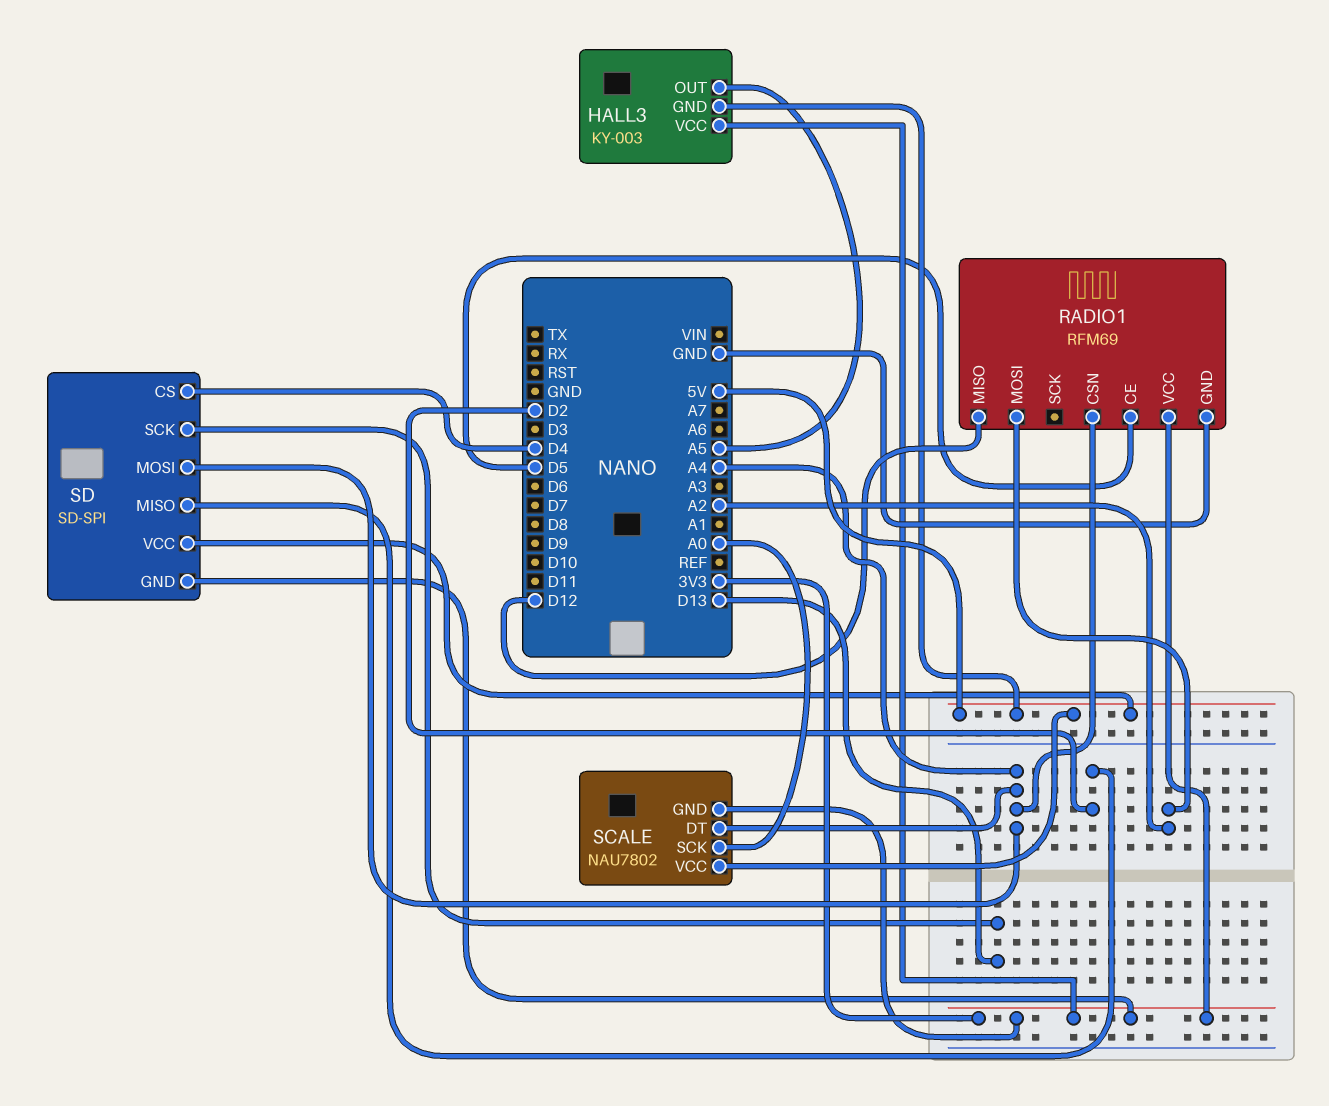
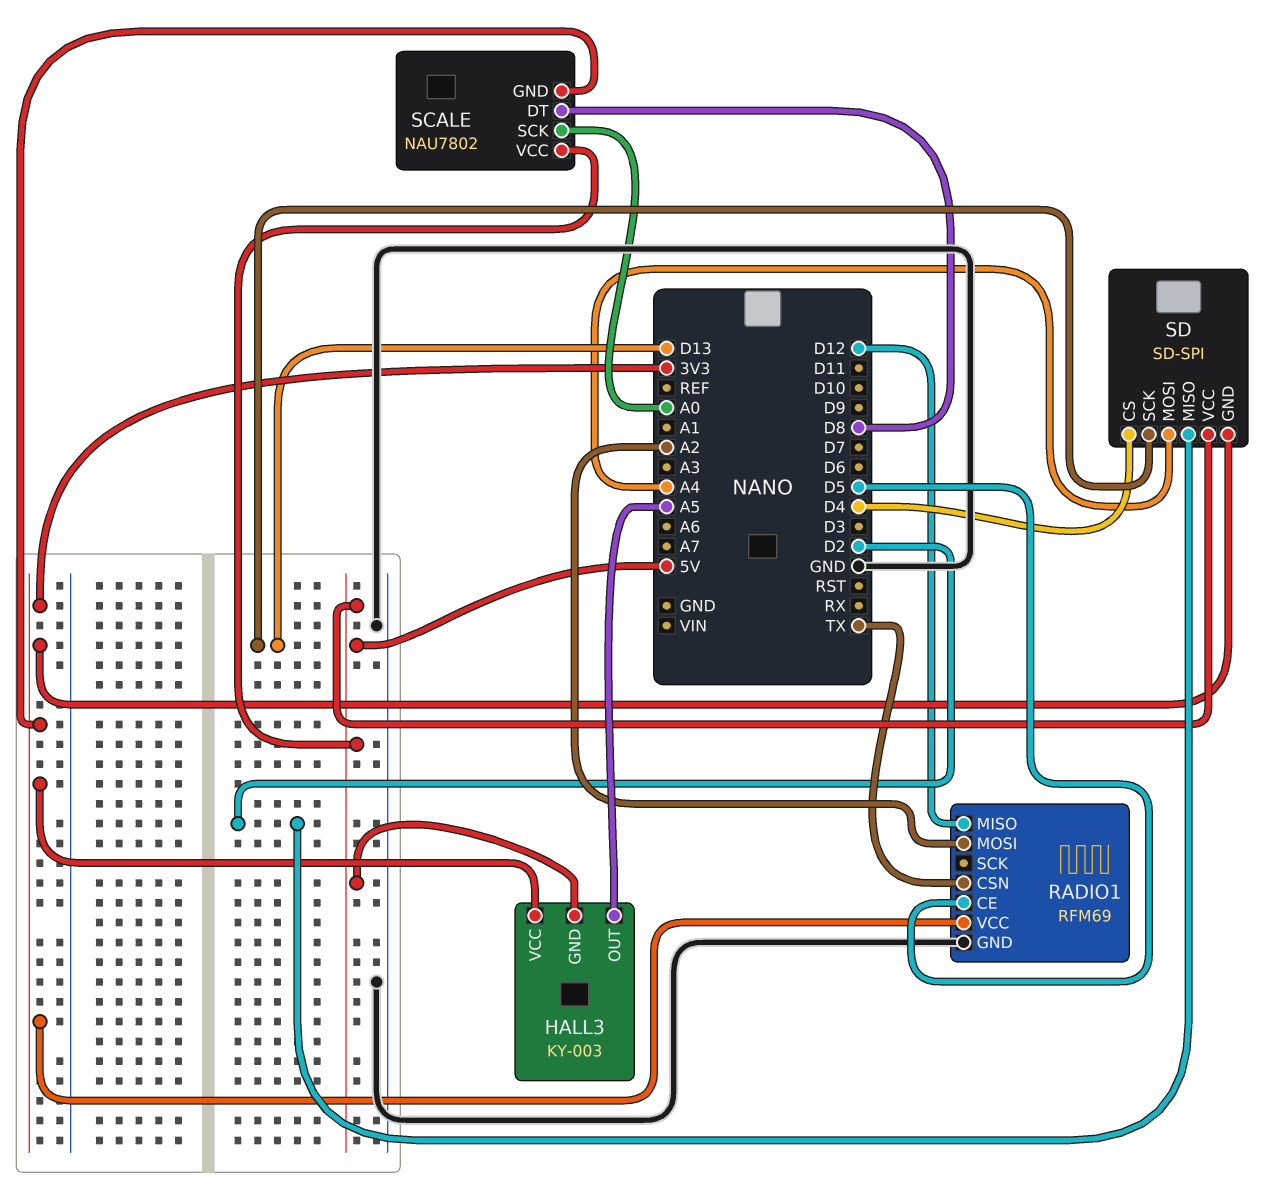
RADIO1 pin CSN: A4 -> TX
SCALE pin DT: A4 -> D8

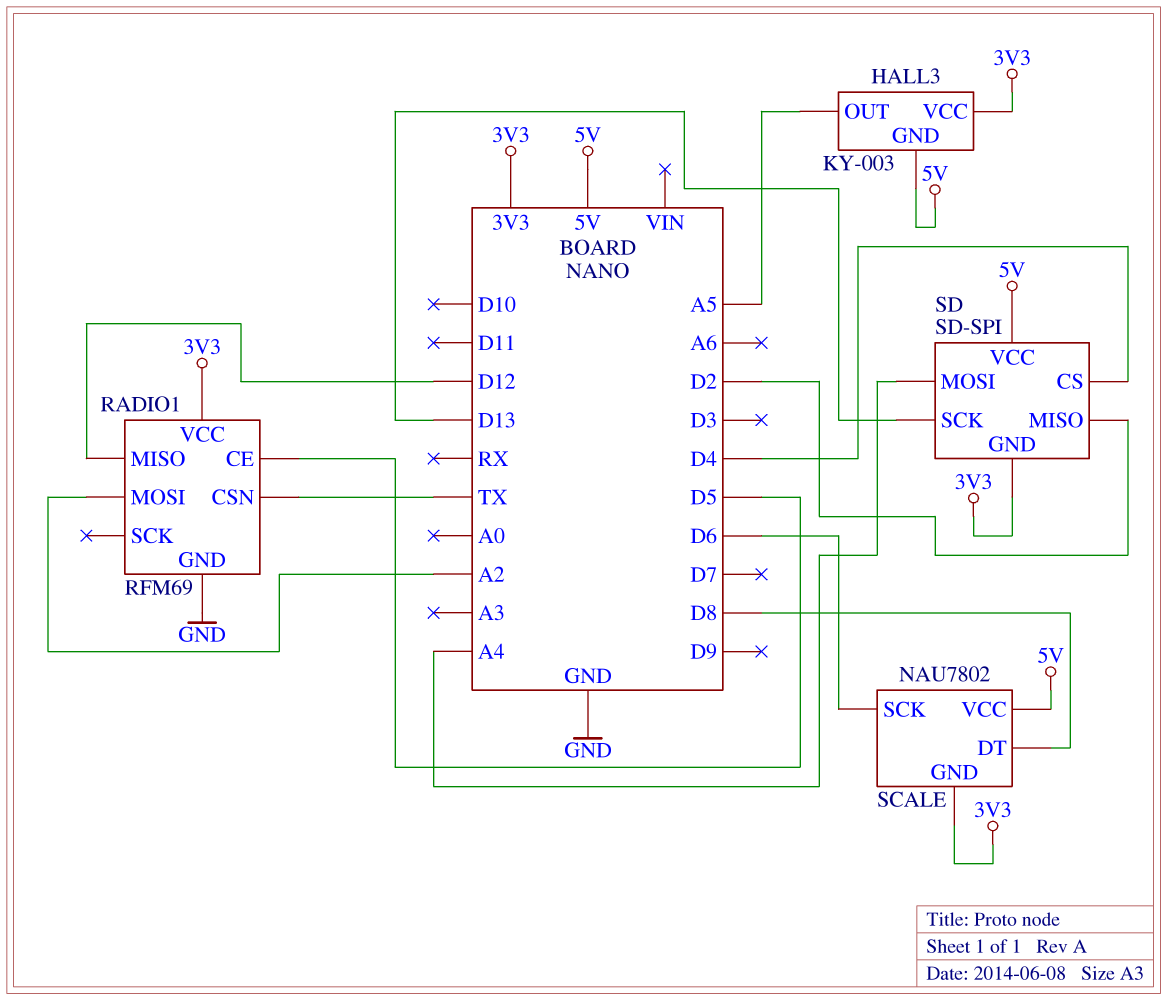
SCALE pin SCK: A0 -> D6

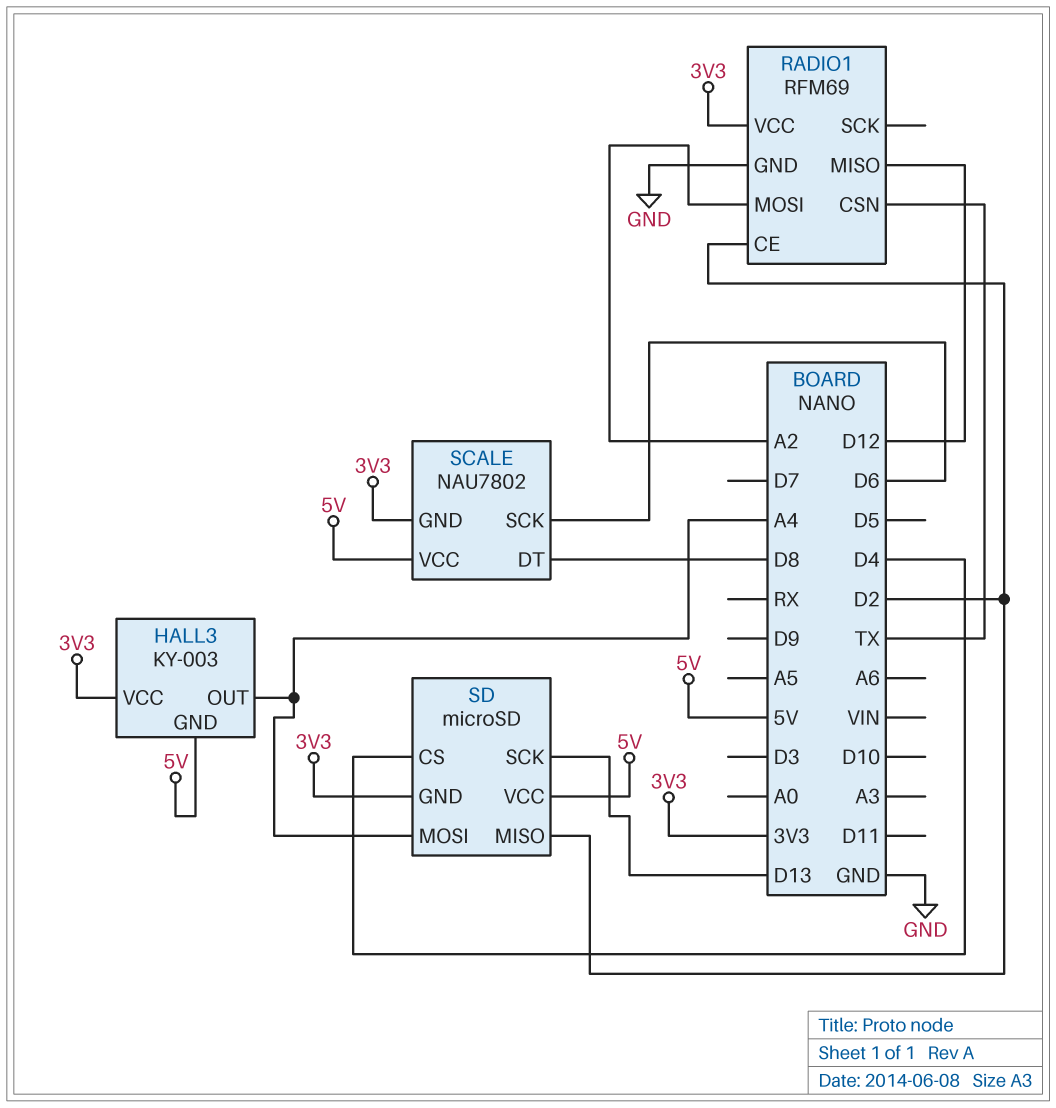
HALL3 pin OUT: A5 -> A4
RADIO1 pin CE: D5 -> D2
SD: SD-SPI -> microSD

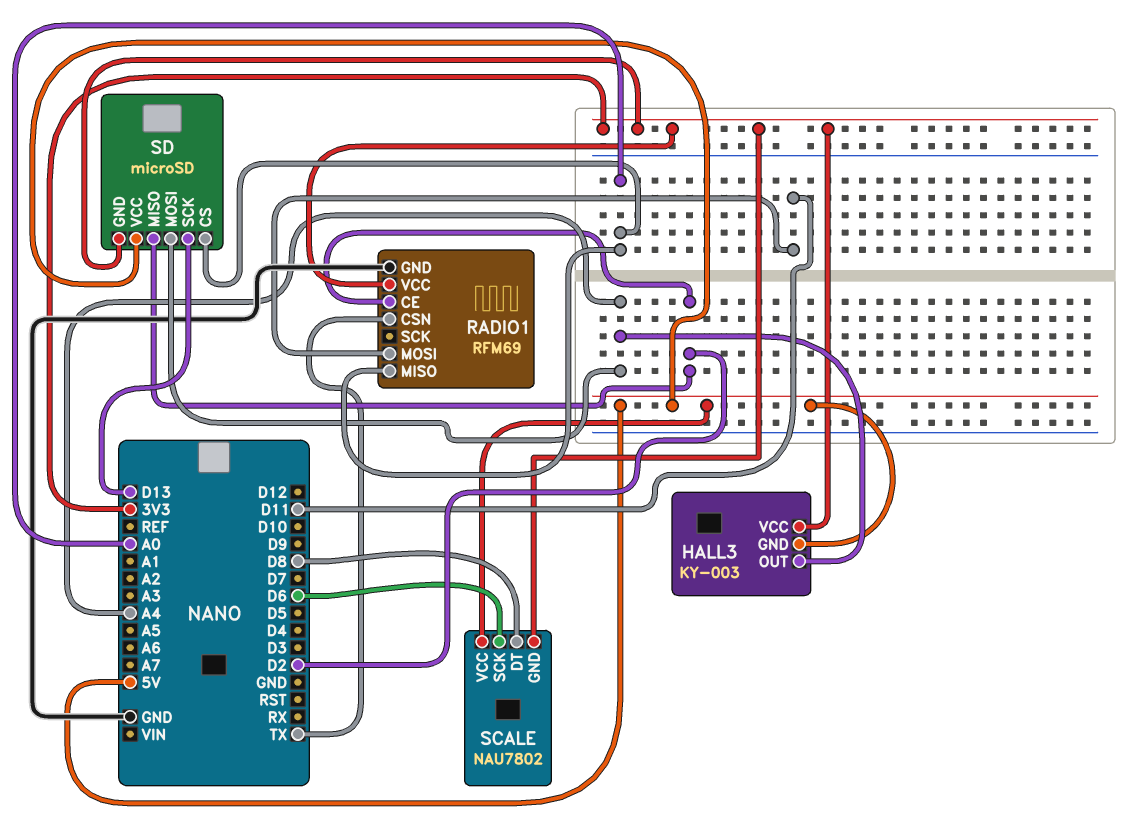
RADIO1 pin MISO: D12 -> A0
RADIO1 pin MOSI: A2 -> D11
SD pin CS: D4 -> A0

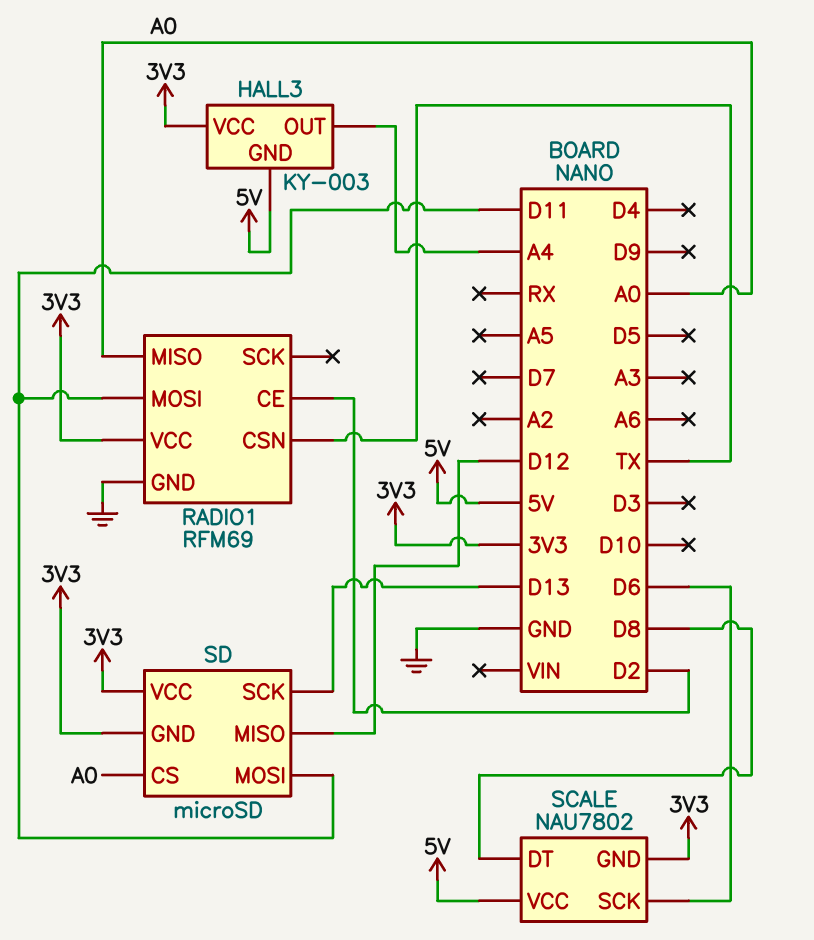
SD pin MISO: D2 -> D12
SD pin MOSI: A4 -> D11
SD pin VCC: 5V -> 3V3

